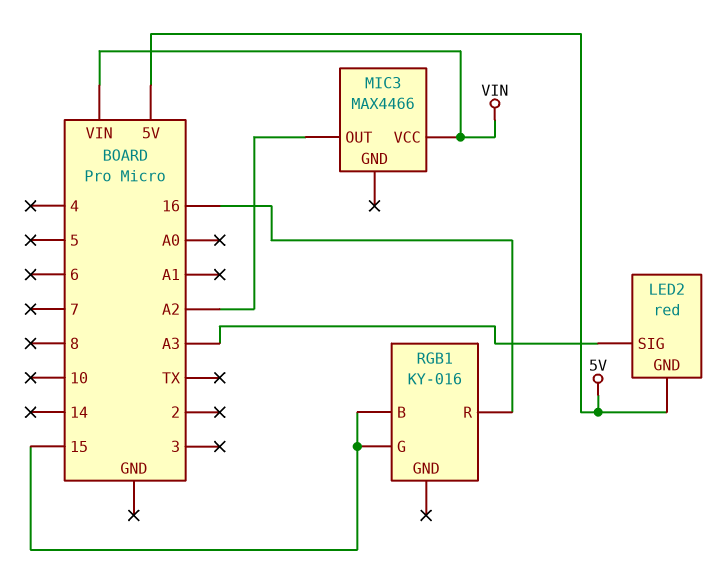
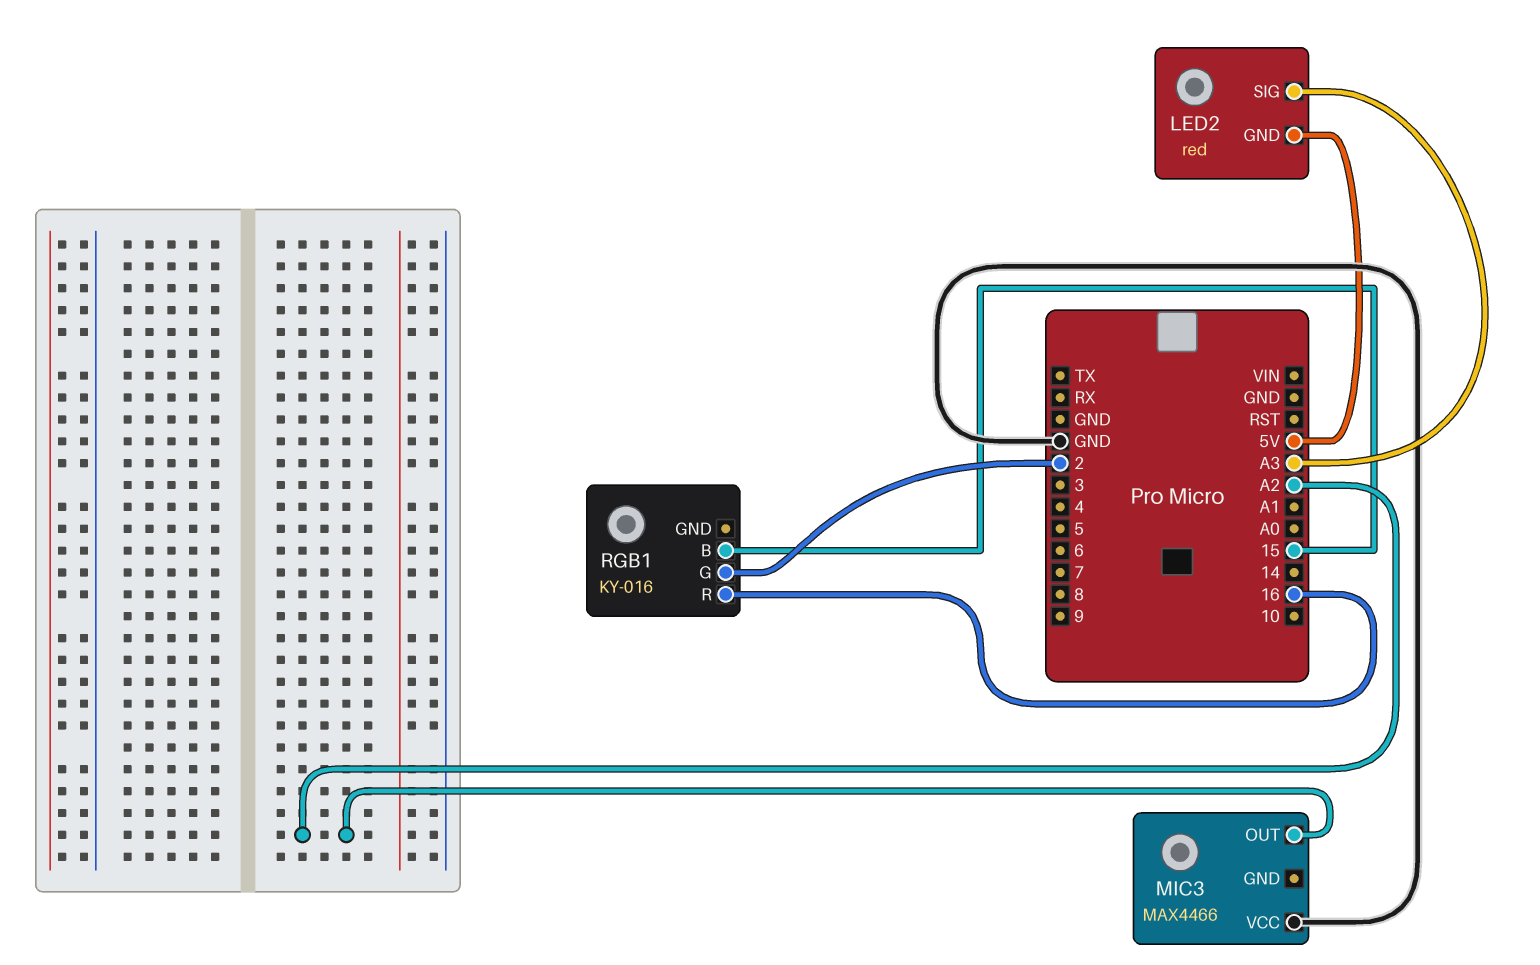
MIC3 pin VCC: VIN -> GND
RGB1 pin G: 15 -> 2

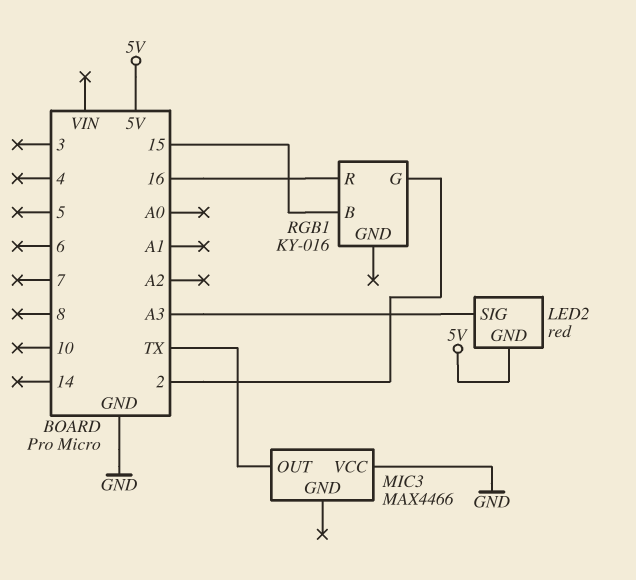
MIC3 pin OUT: A2 -> TX

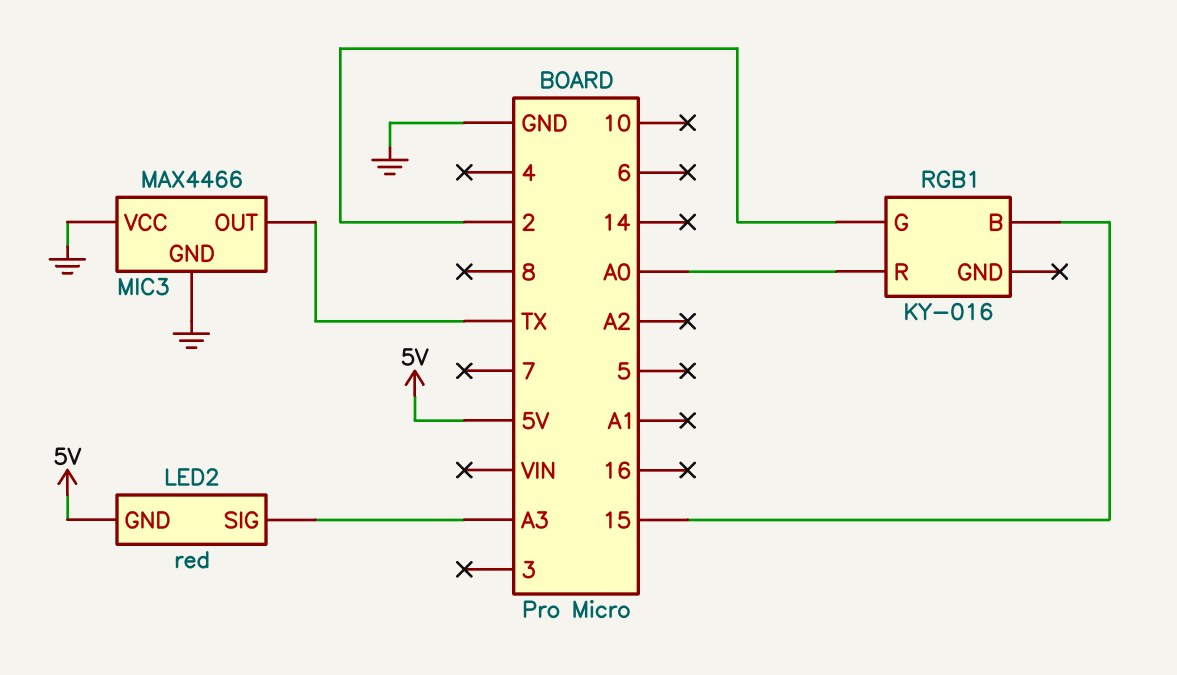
MIC3 pin GND: none -> GND
RGB1 pin R: 16 -> A0

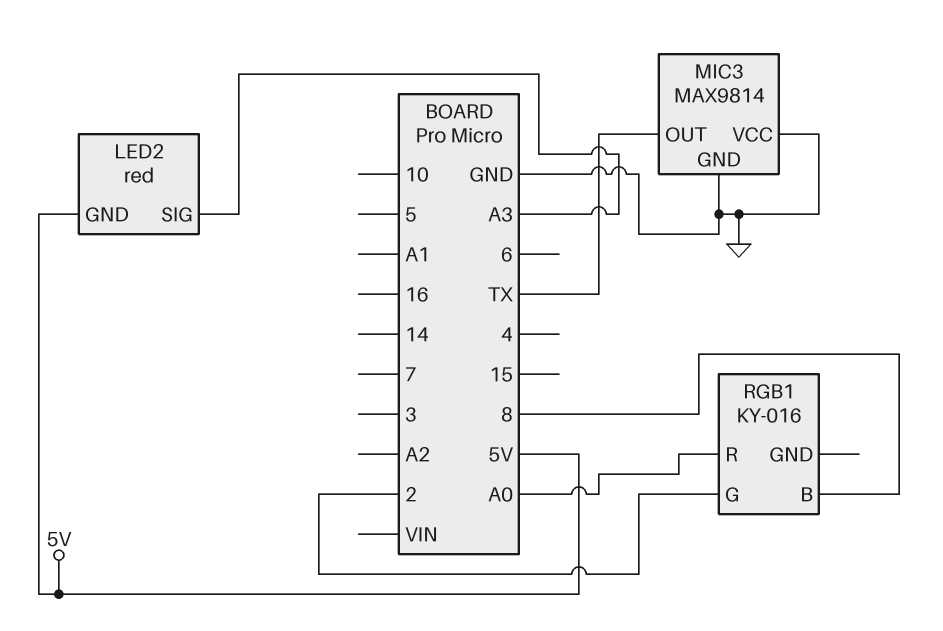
MIC3: MAX4466 -> MAX9814
RGB1 pin B: 15 -> 8

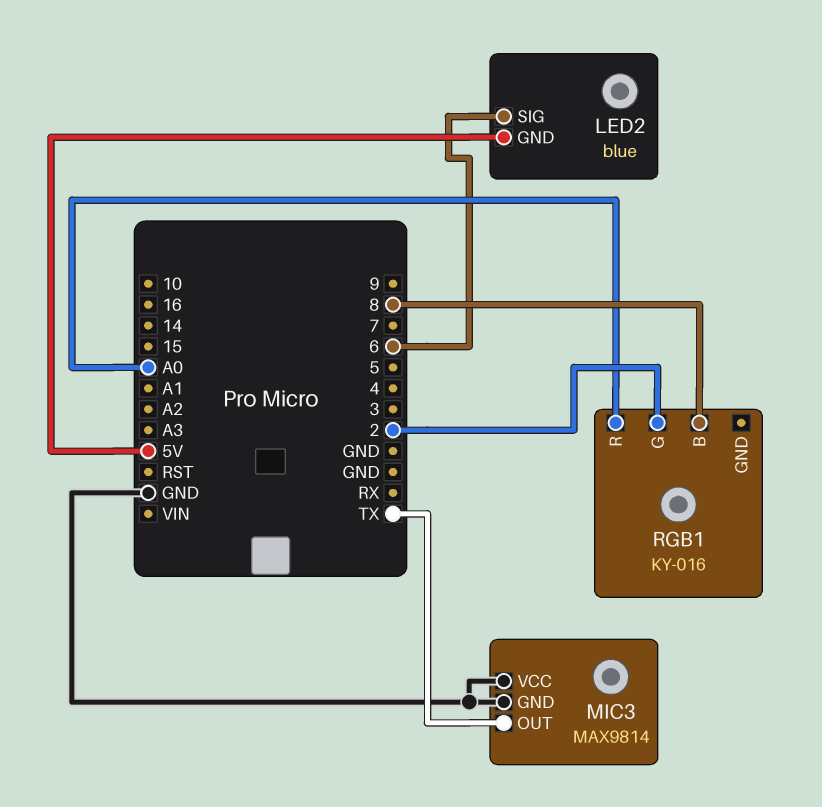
LED2: red -> blue
LED2 pin SIG: A3 -> 6

